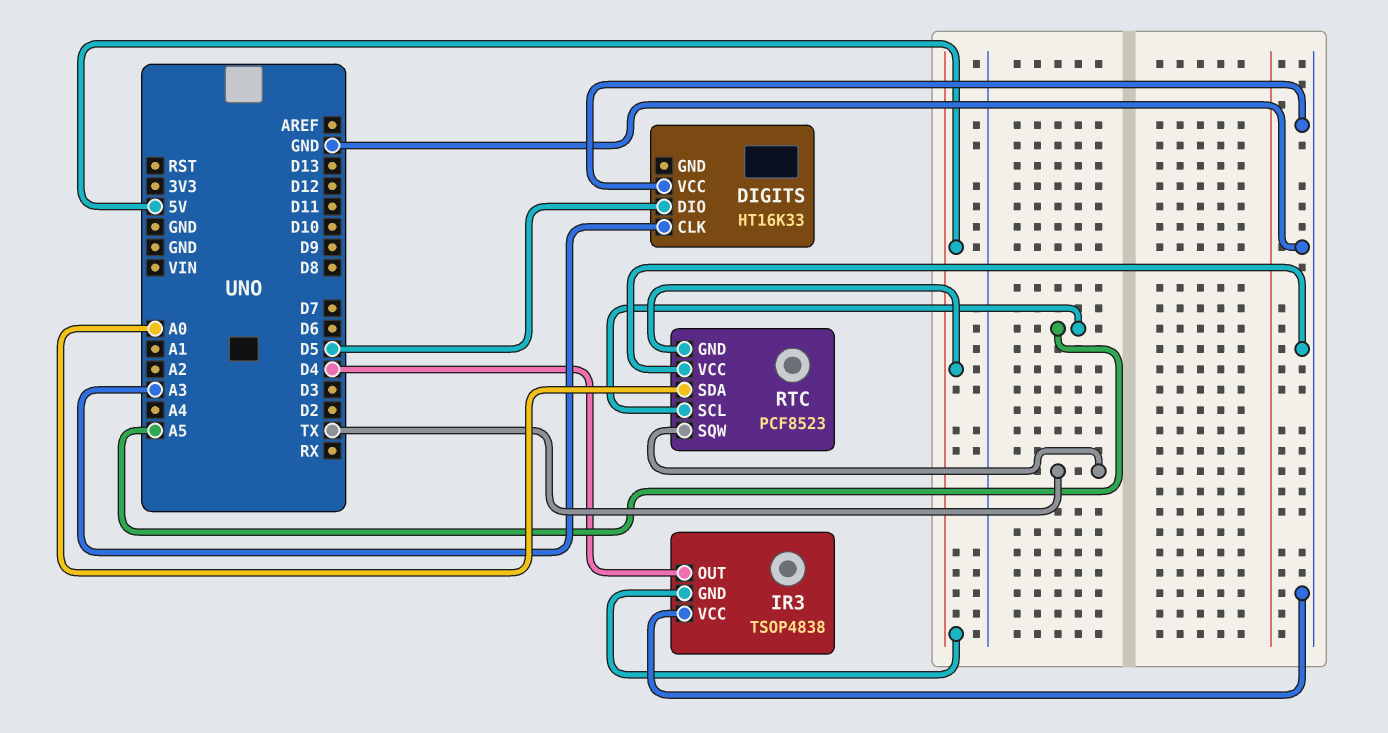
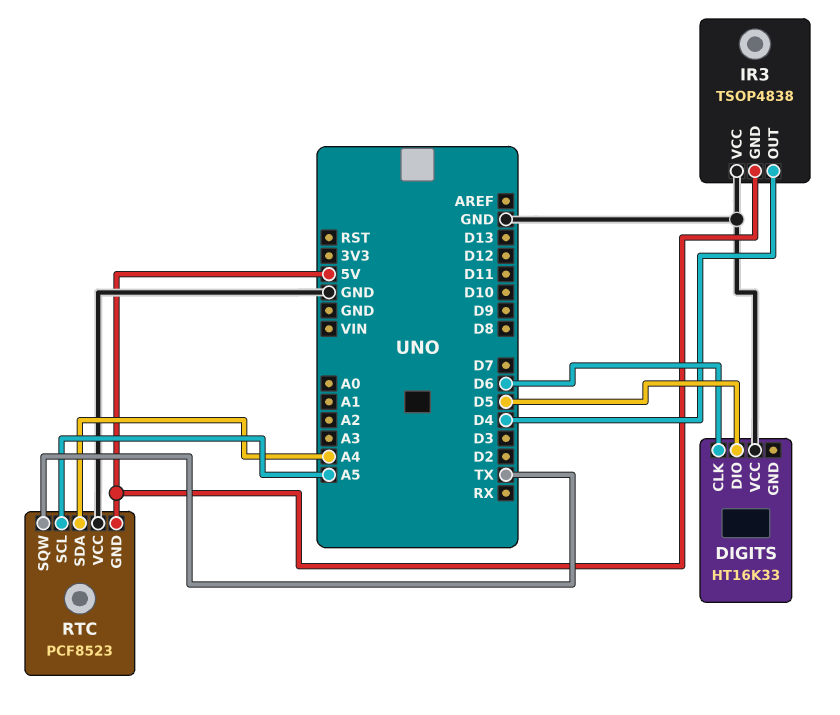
DIGITS pin CLK: A3 -> D6
RTC pin SDA: A0 -> A4

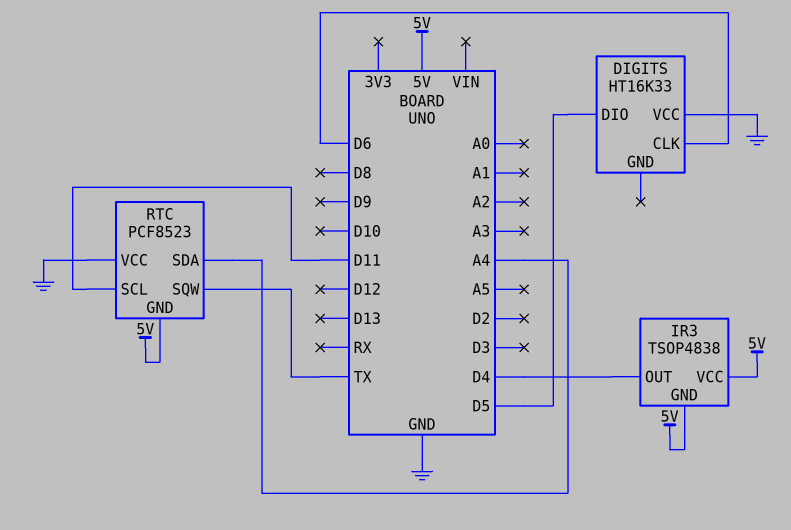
IR3 pin VCC: GND -> 5V
RTC pin SCL: A5 -> D11

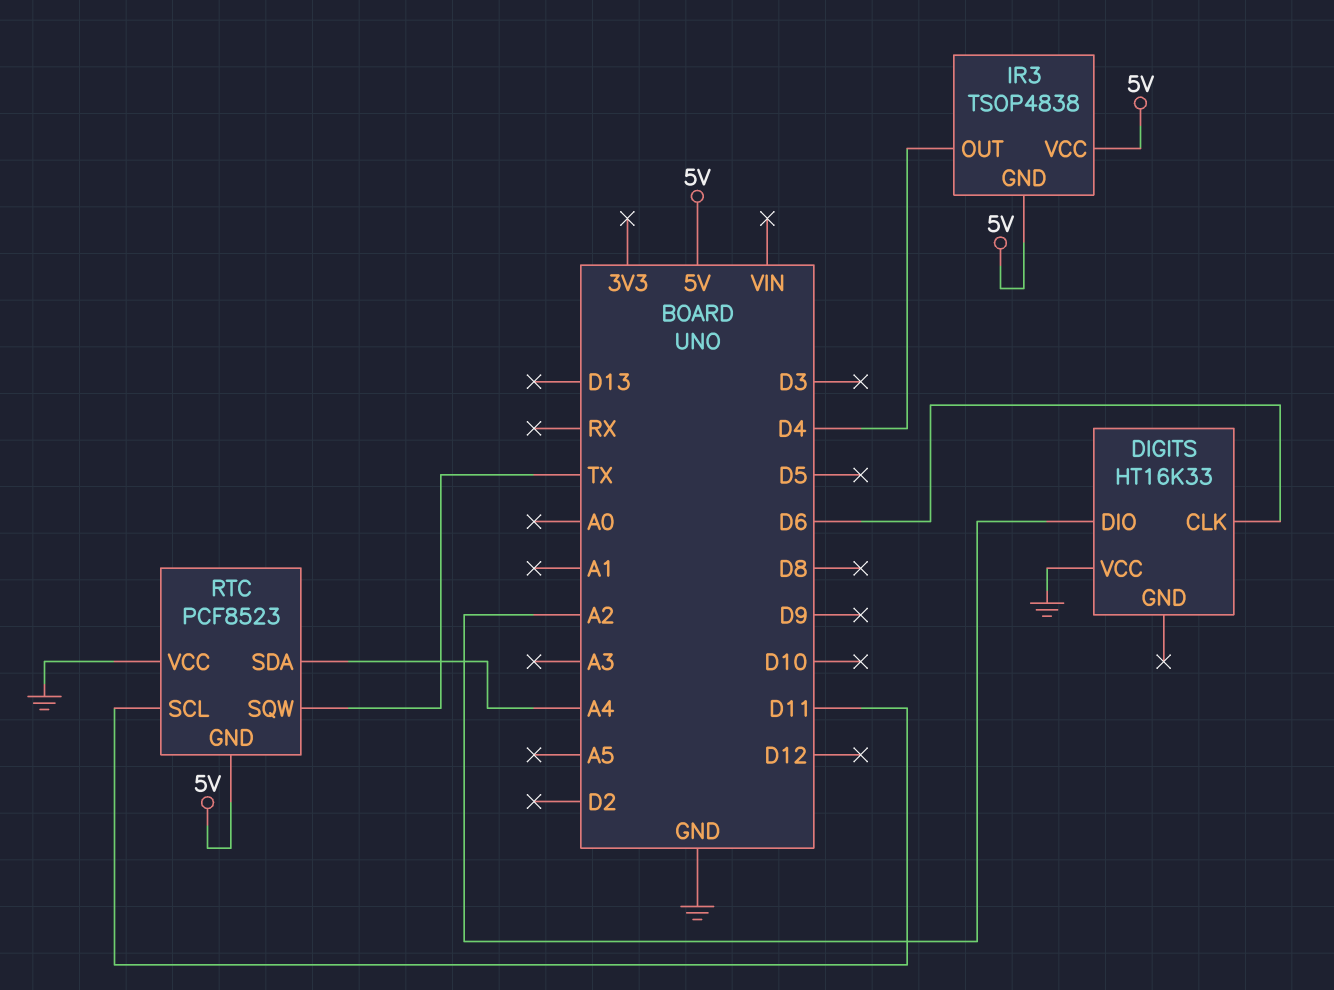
DIGITS pin DIO: D5 -> A2

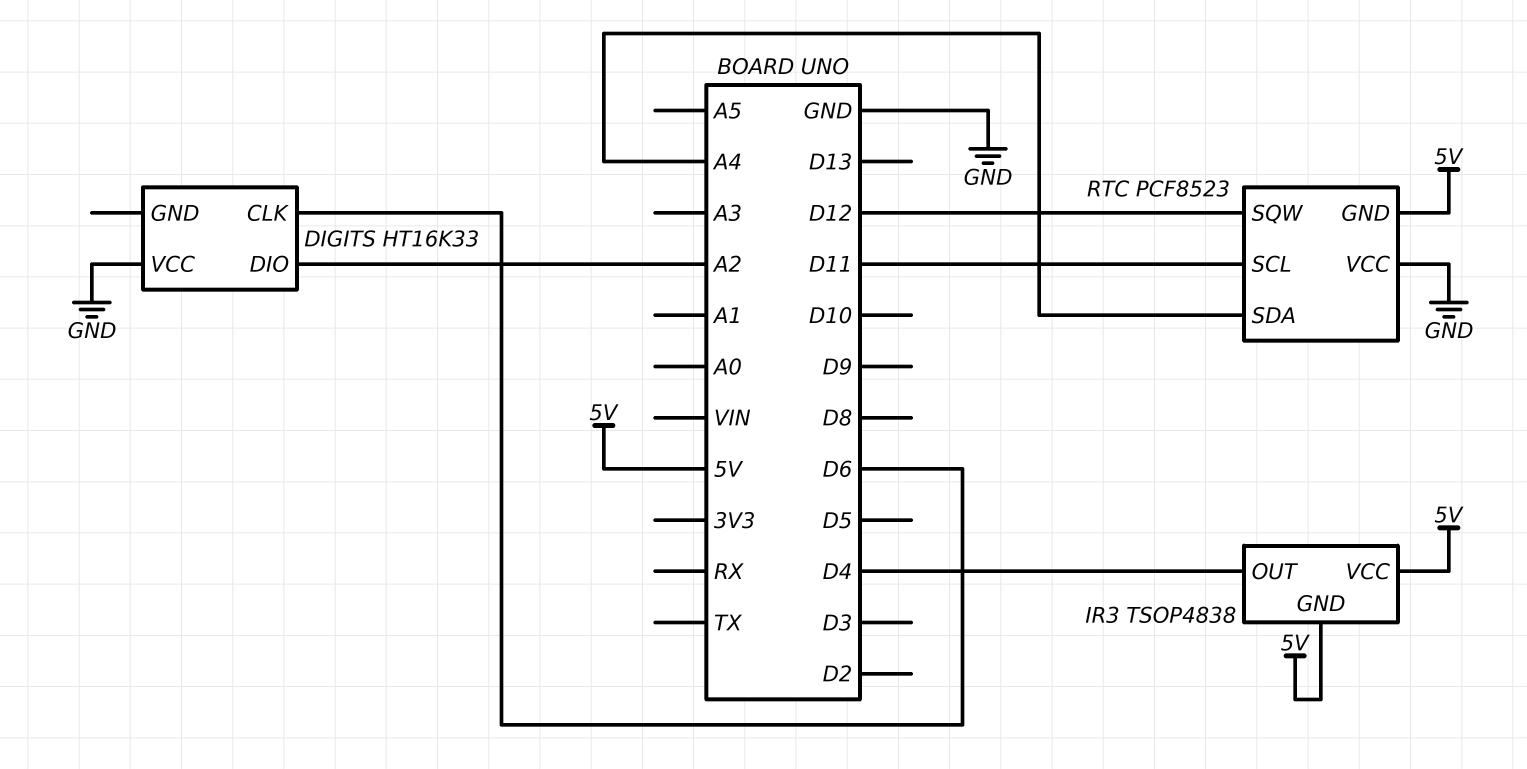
RTC pin SQW: TX -> D12

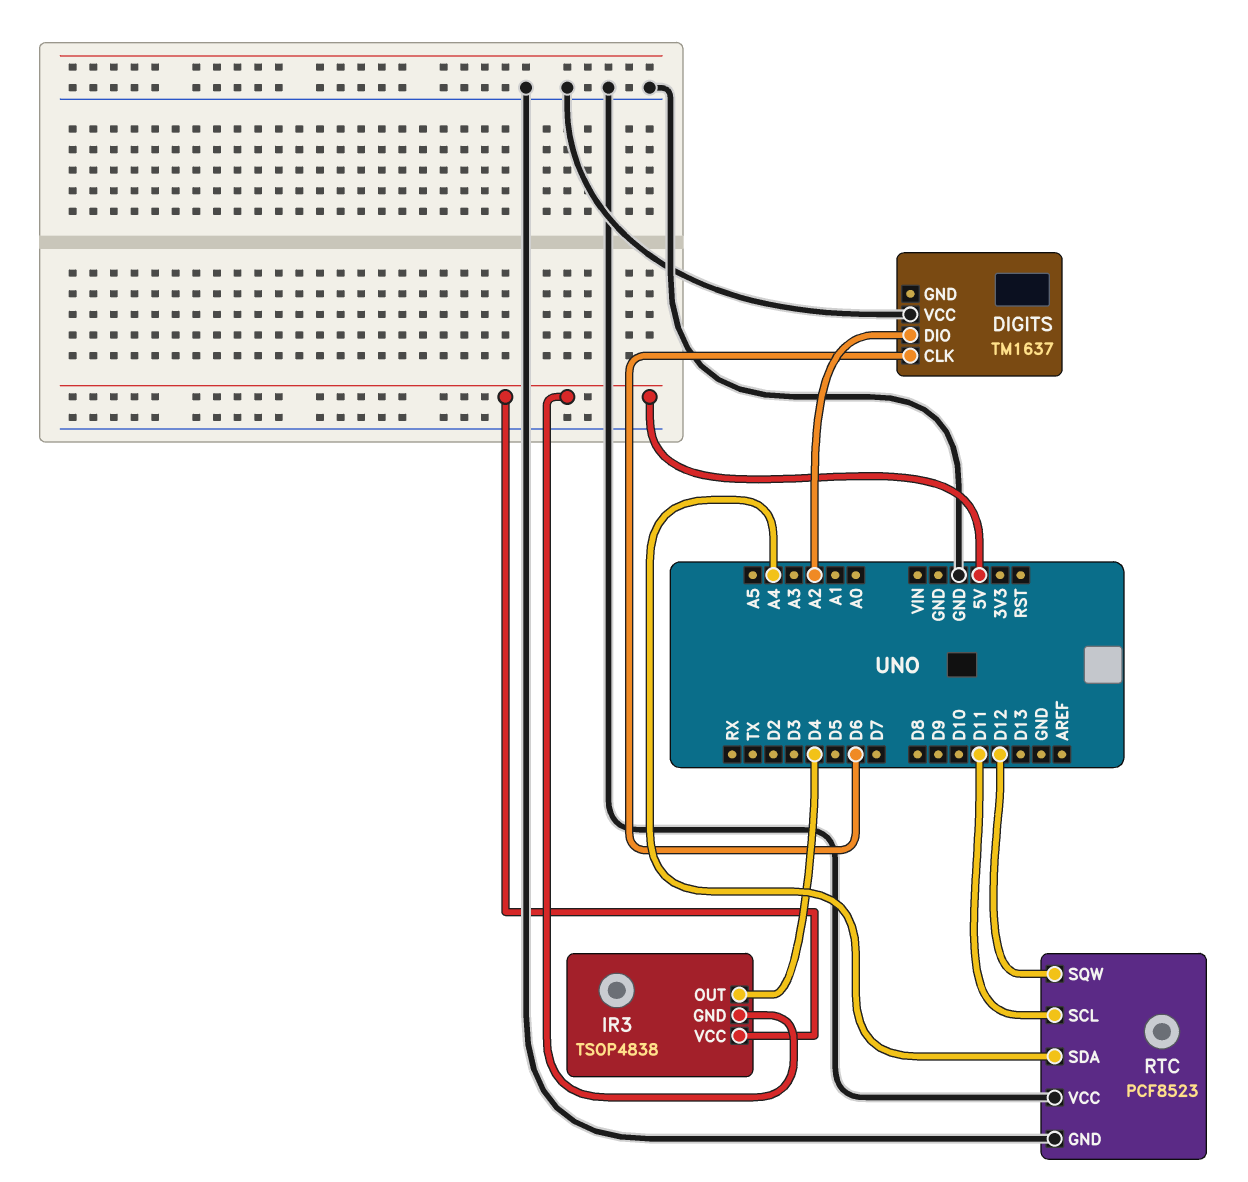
DIGITS: HT16K33 -> TM1637
RTC pin GND: 5V -> GND

